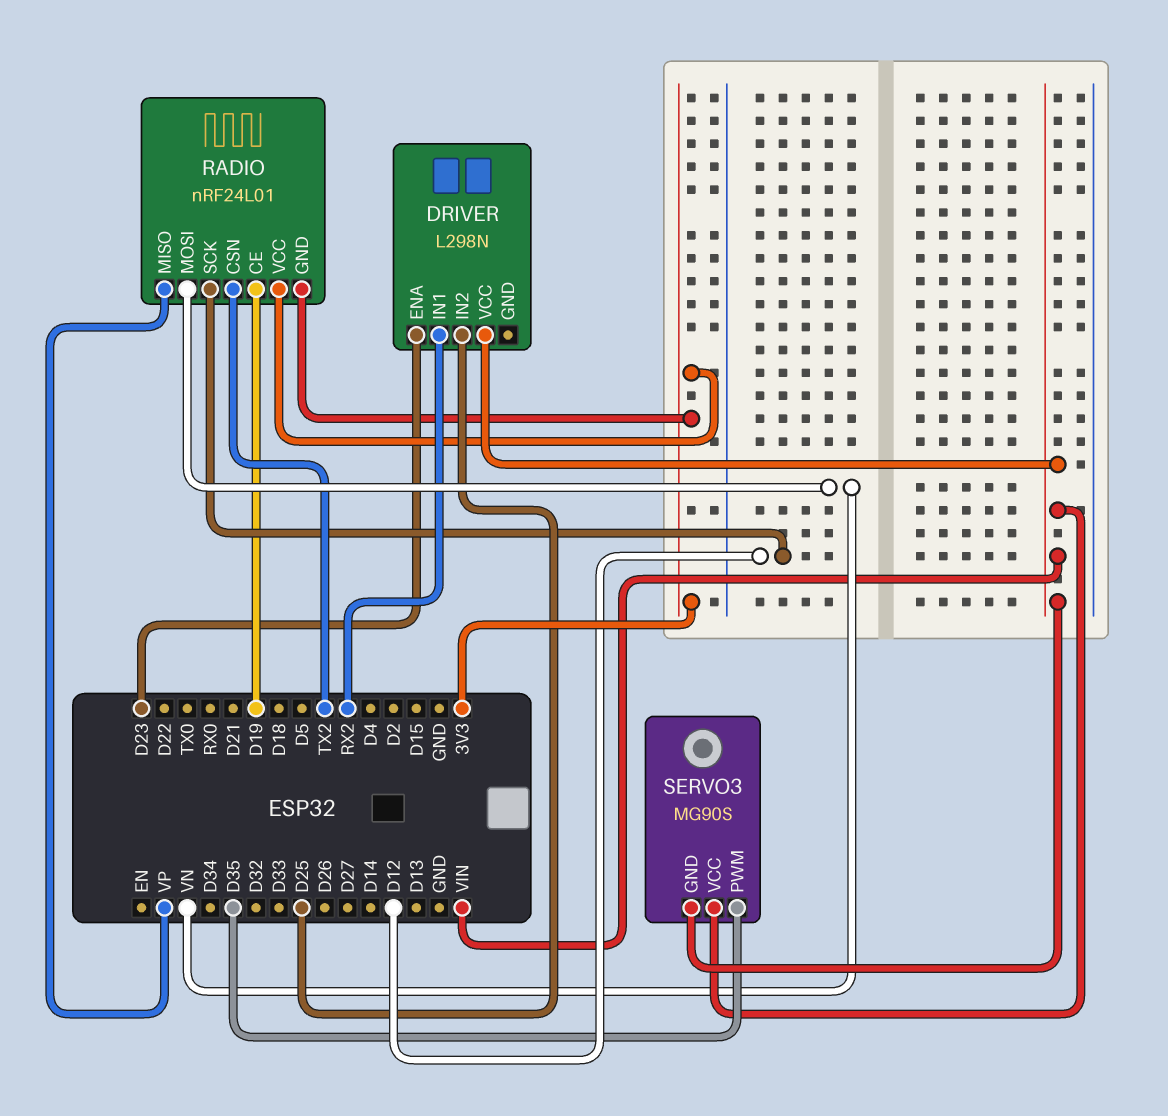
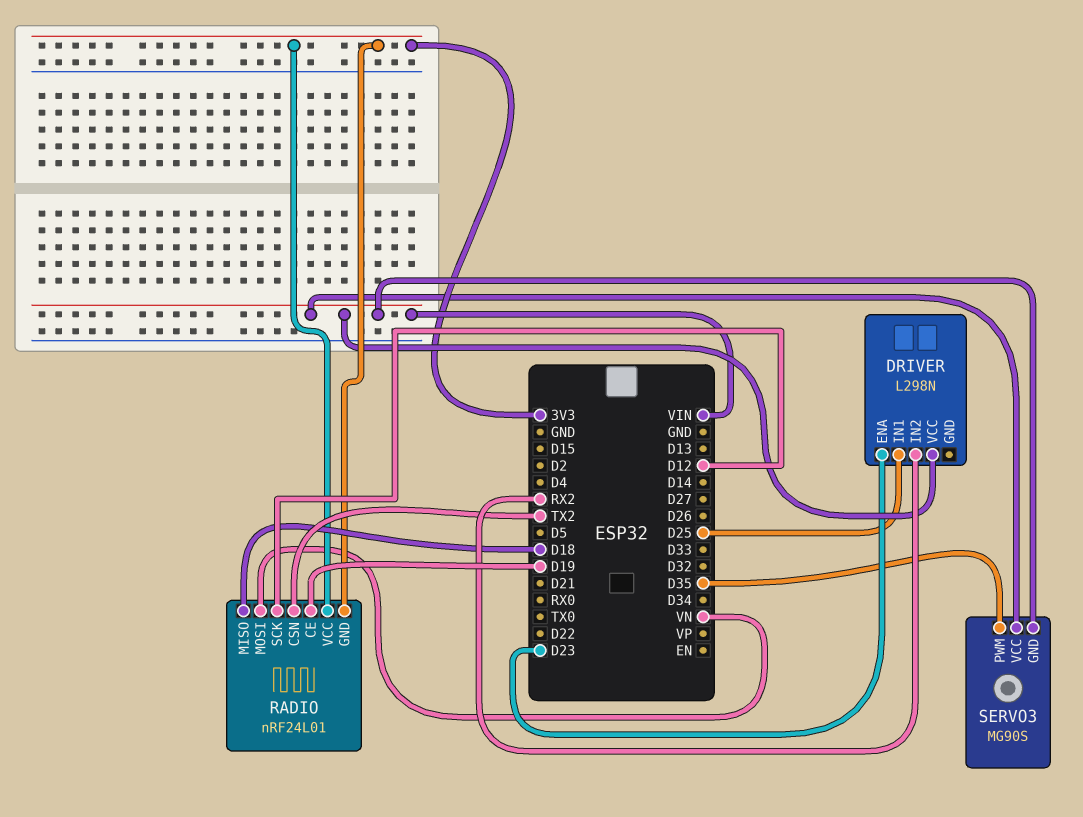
DRIVER pin IN1: RX2 -> D25
DRIVER pin IN2: D25 -> RX2
RADIO pin MISO: VP -> D18

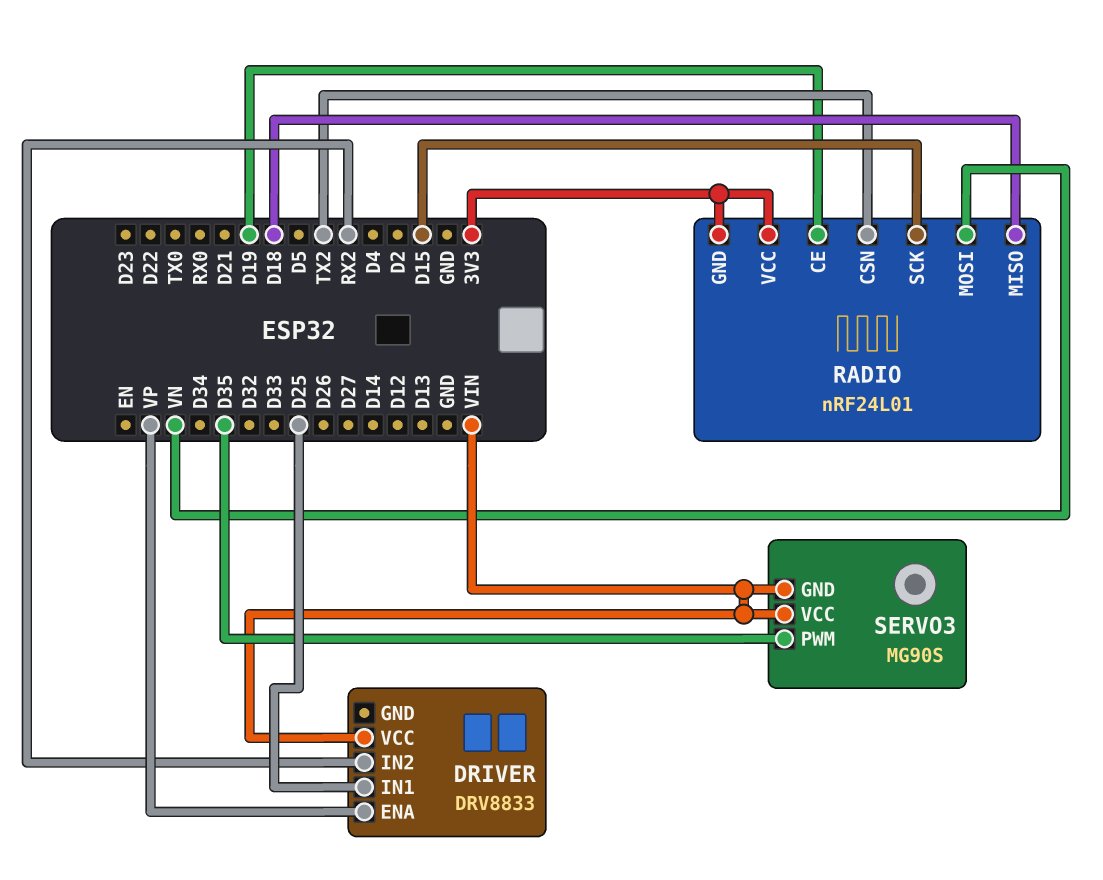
DRIVER: L298N -> DRV8833
DRIVER pin ENA: D23 -> VP
RADIO pin SCK: D12 -> D15

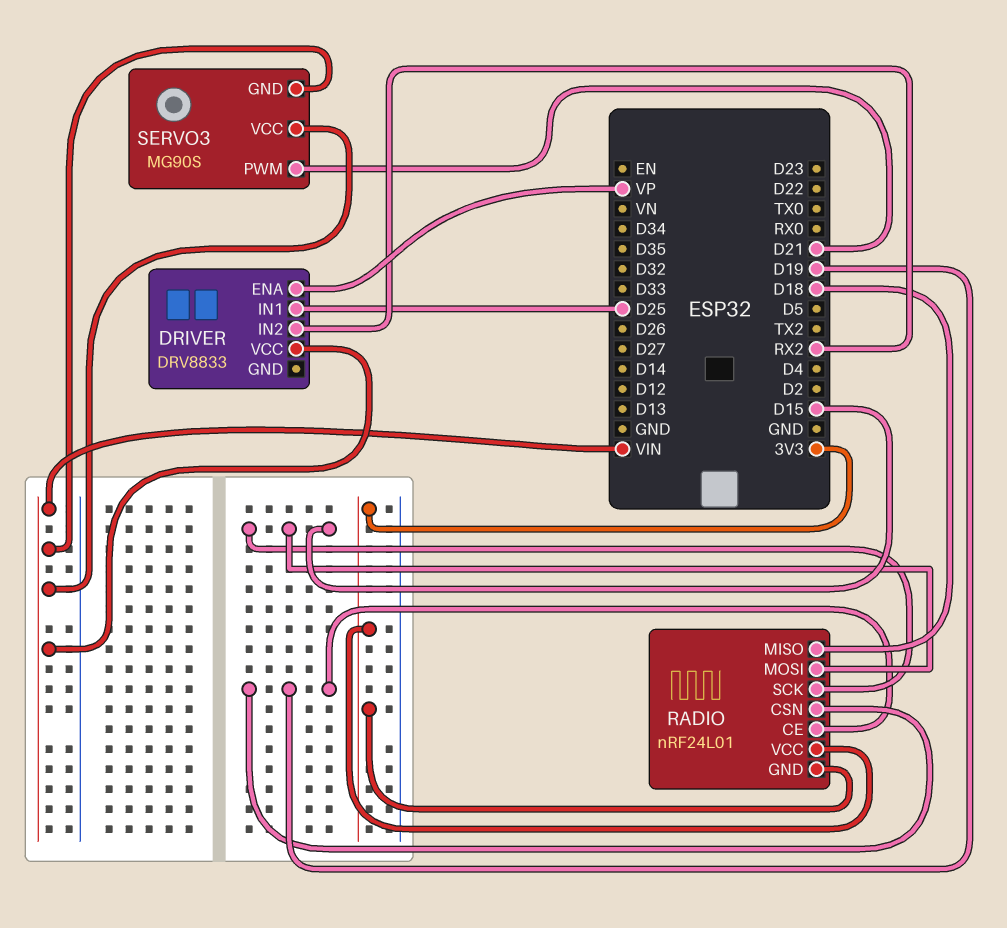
RADIO pin CSN: TX2 -> D19
RADIO pin MOSI: VN -> D15
SERVO3 pin PWM: D35 -> D21

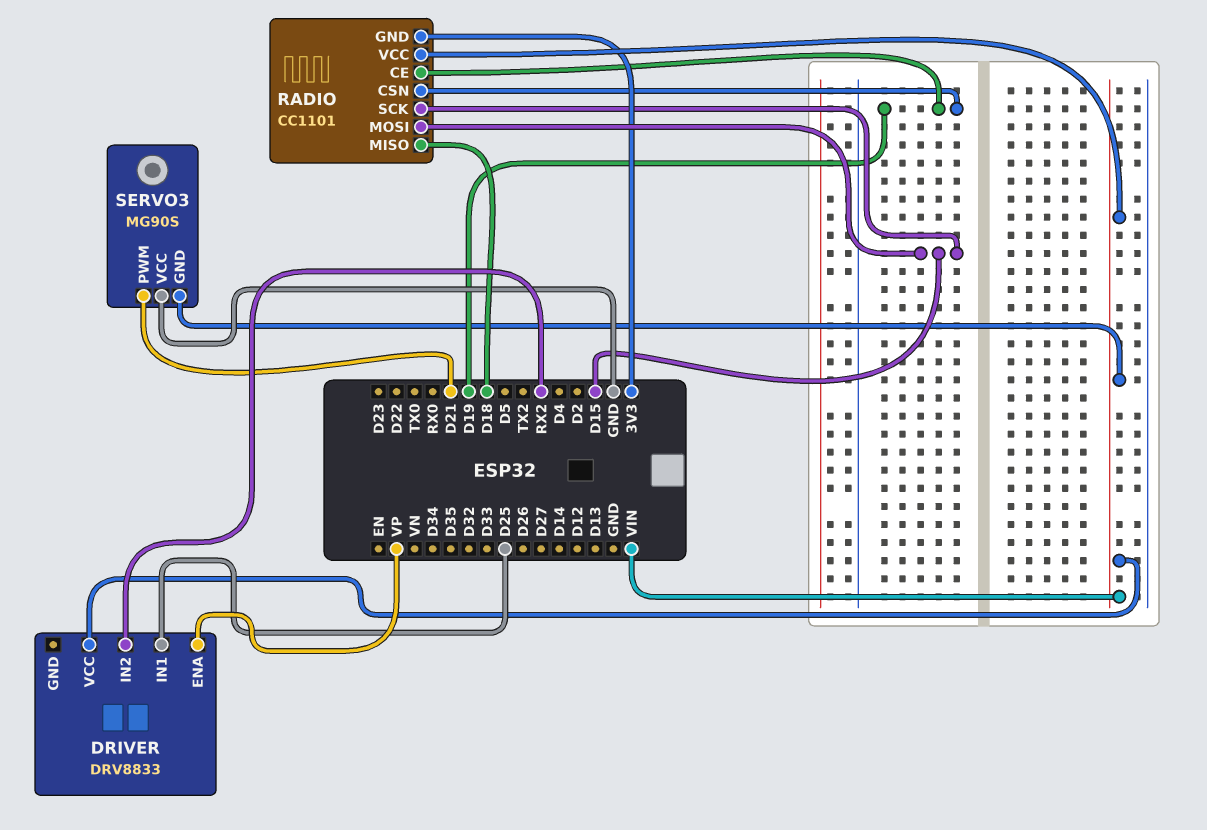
RADIO: nRF24L01 -> CC1101
RADIO pin VCC: 3V3 -> VIN
SERVO3 pin VCC: VIN -> GND

